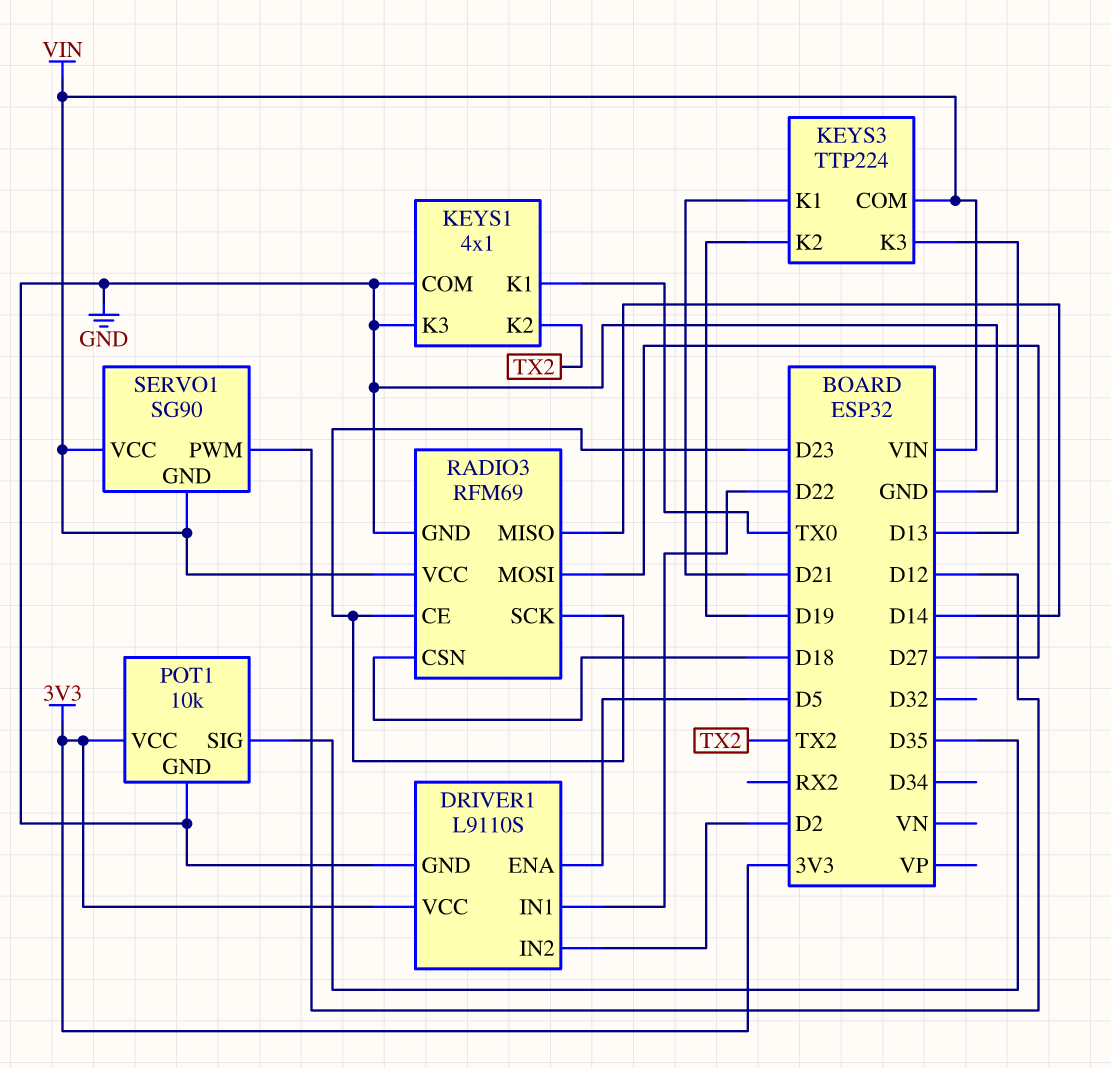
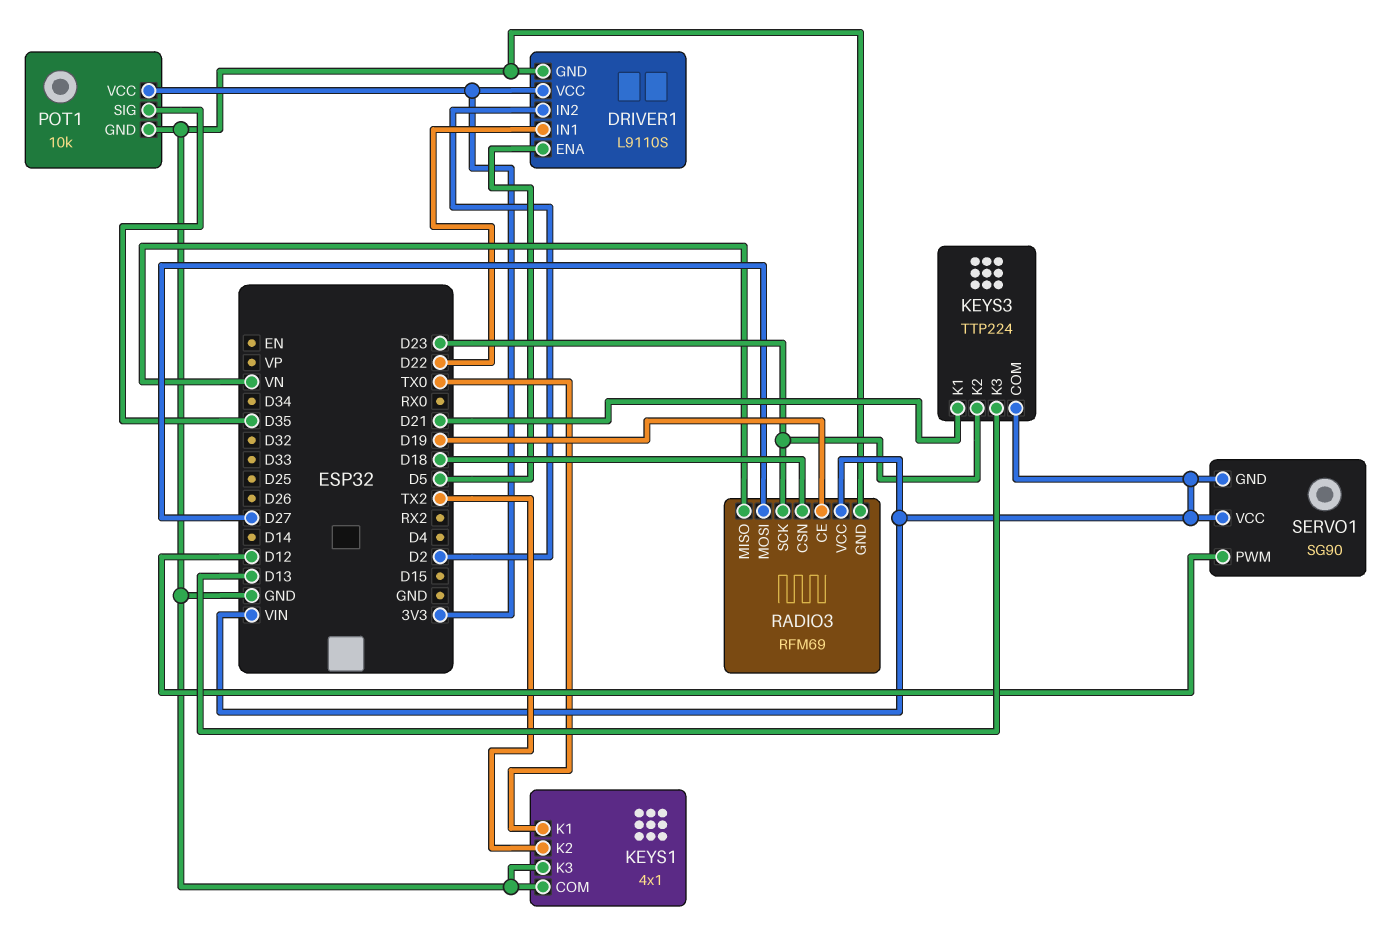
KEYS3 pin K2: D19 -> D23
RADIO3 pin CE: D23 -> D19
RADIO3 pin MISO: D14 -> VN

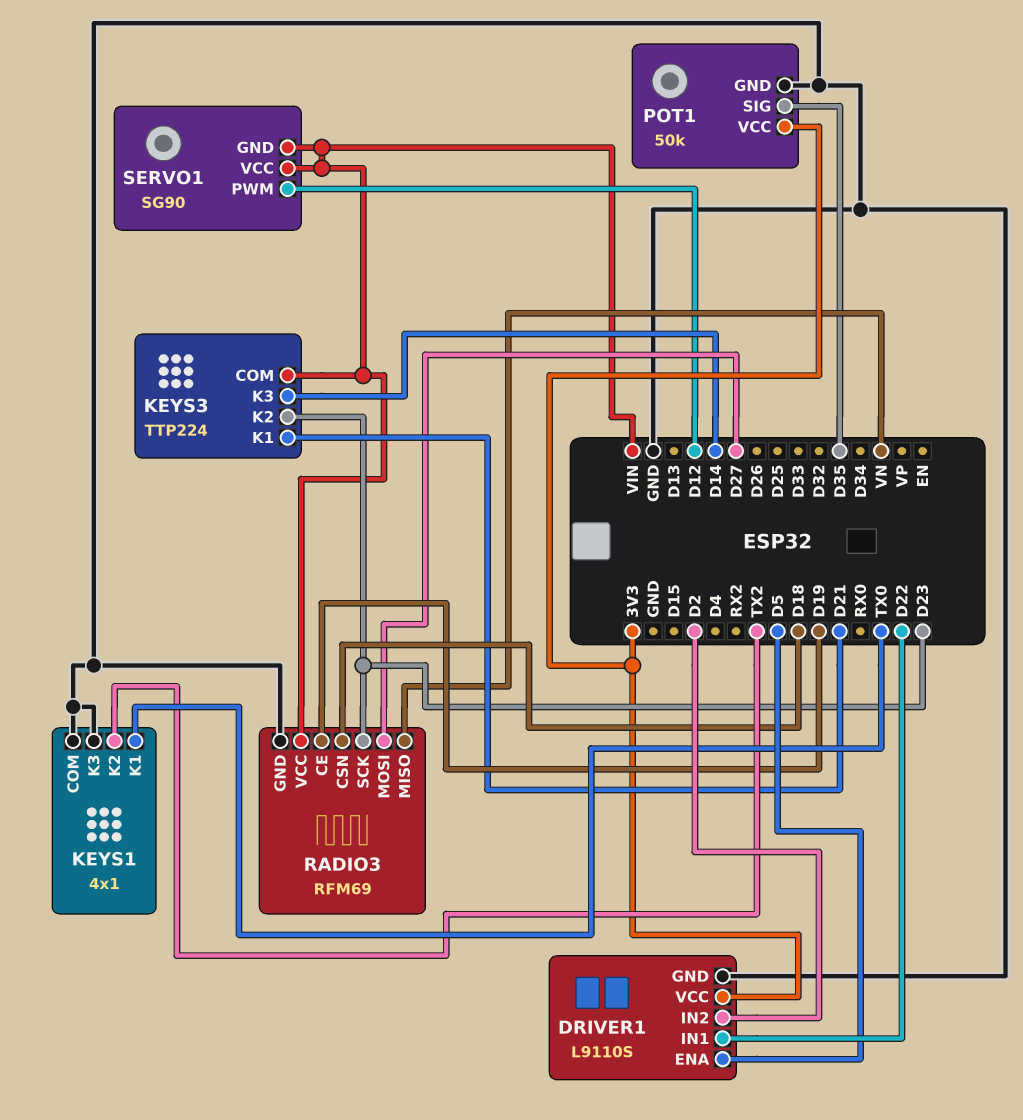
KEYS3 pin K3: D13 -> D14
POT1: 10k -> 50k

